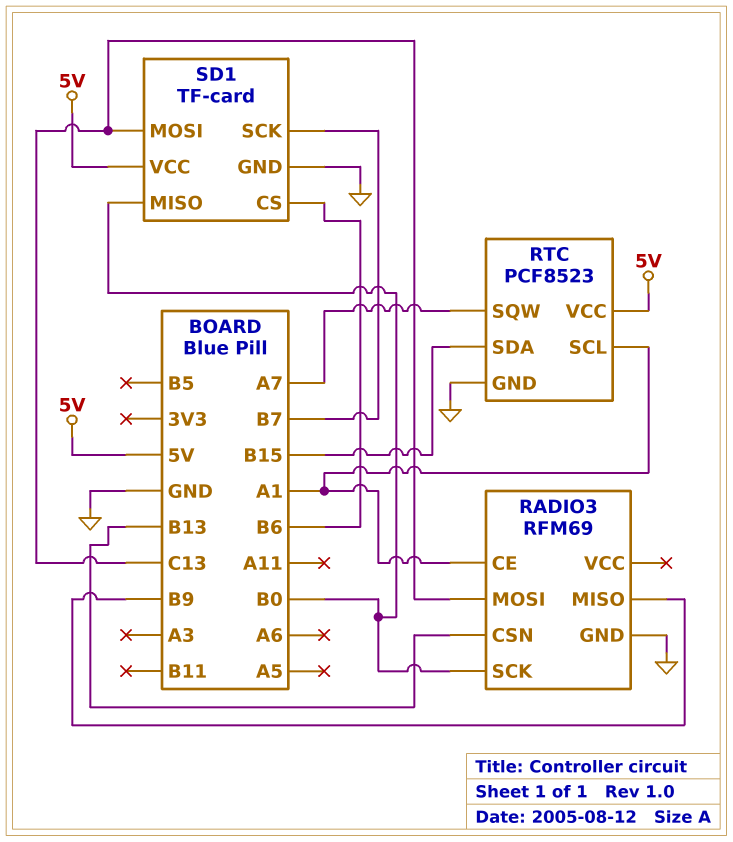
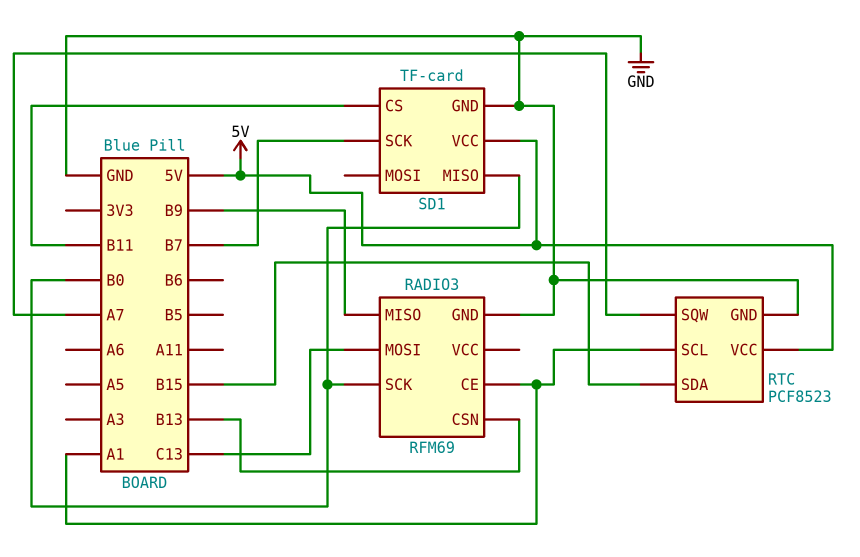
SD1 pin CS: B6 -> B11
SD1 pin MOSI: C13 -> none

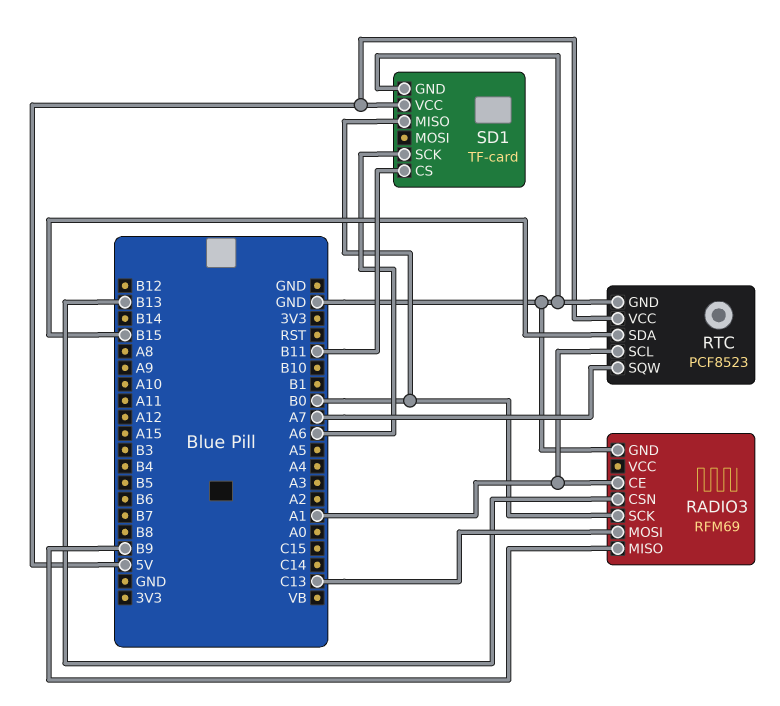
SD1 pin SCK: B7 -> A6

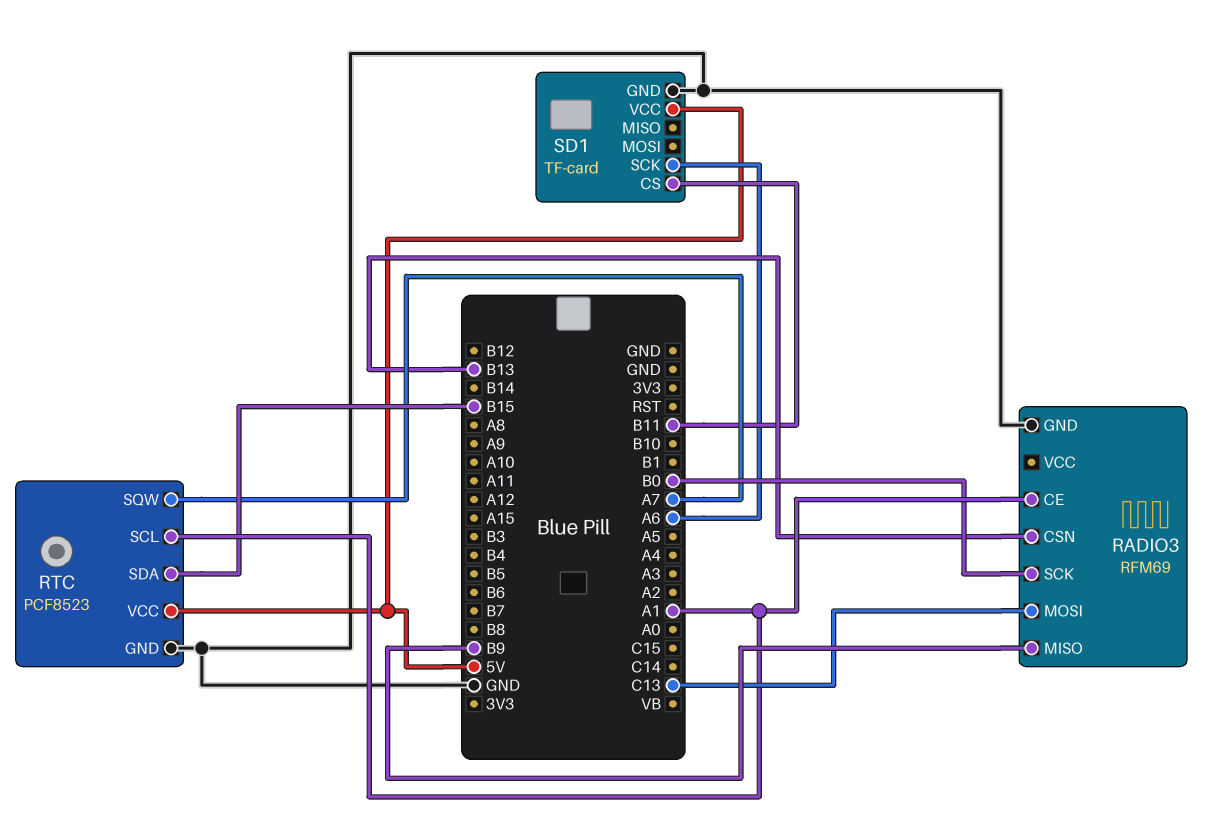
SD1 pin MISO: B0 -> none

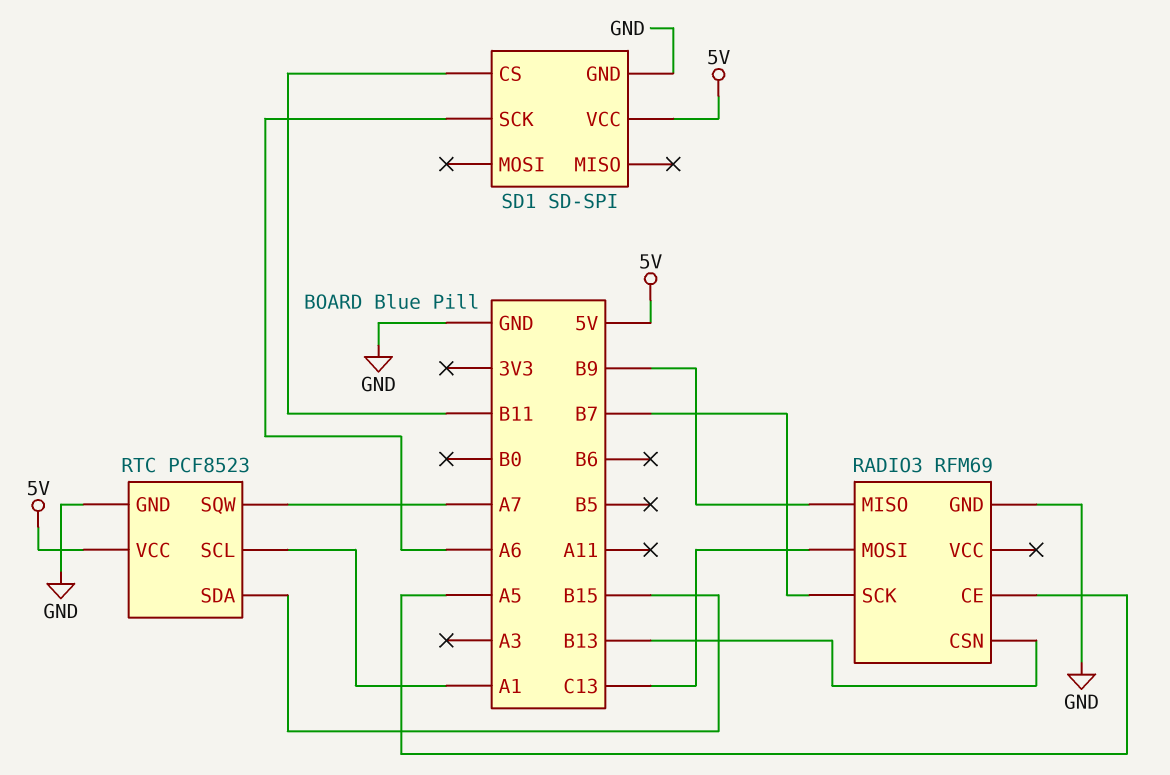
RADIO3 pin CE: A1 -> A5
RADIO3 pin SCK: B0 -> B7
SD1: TF-card -> SD-SPI

